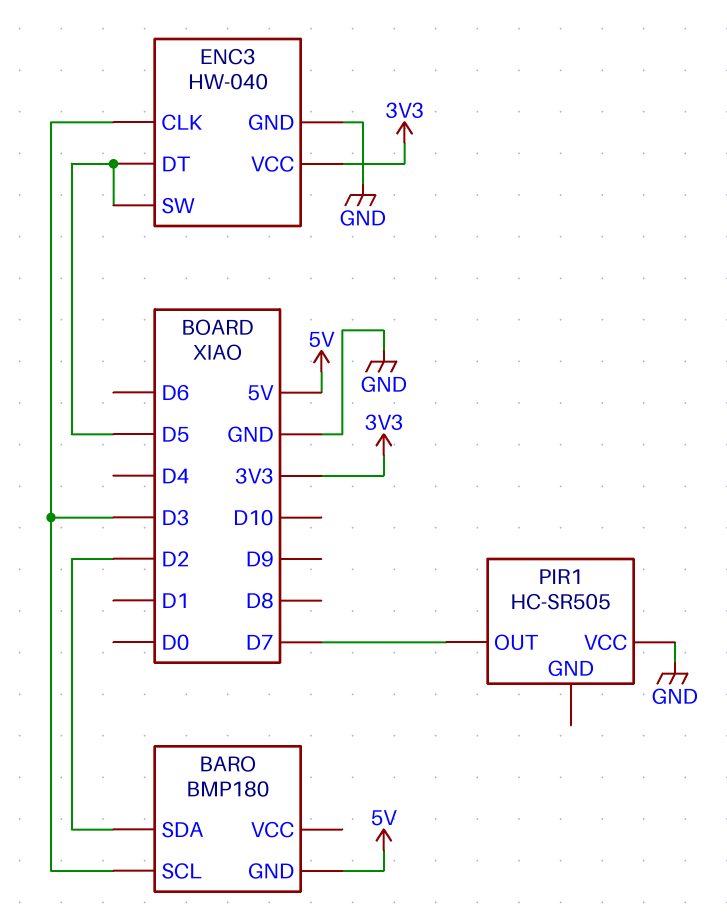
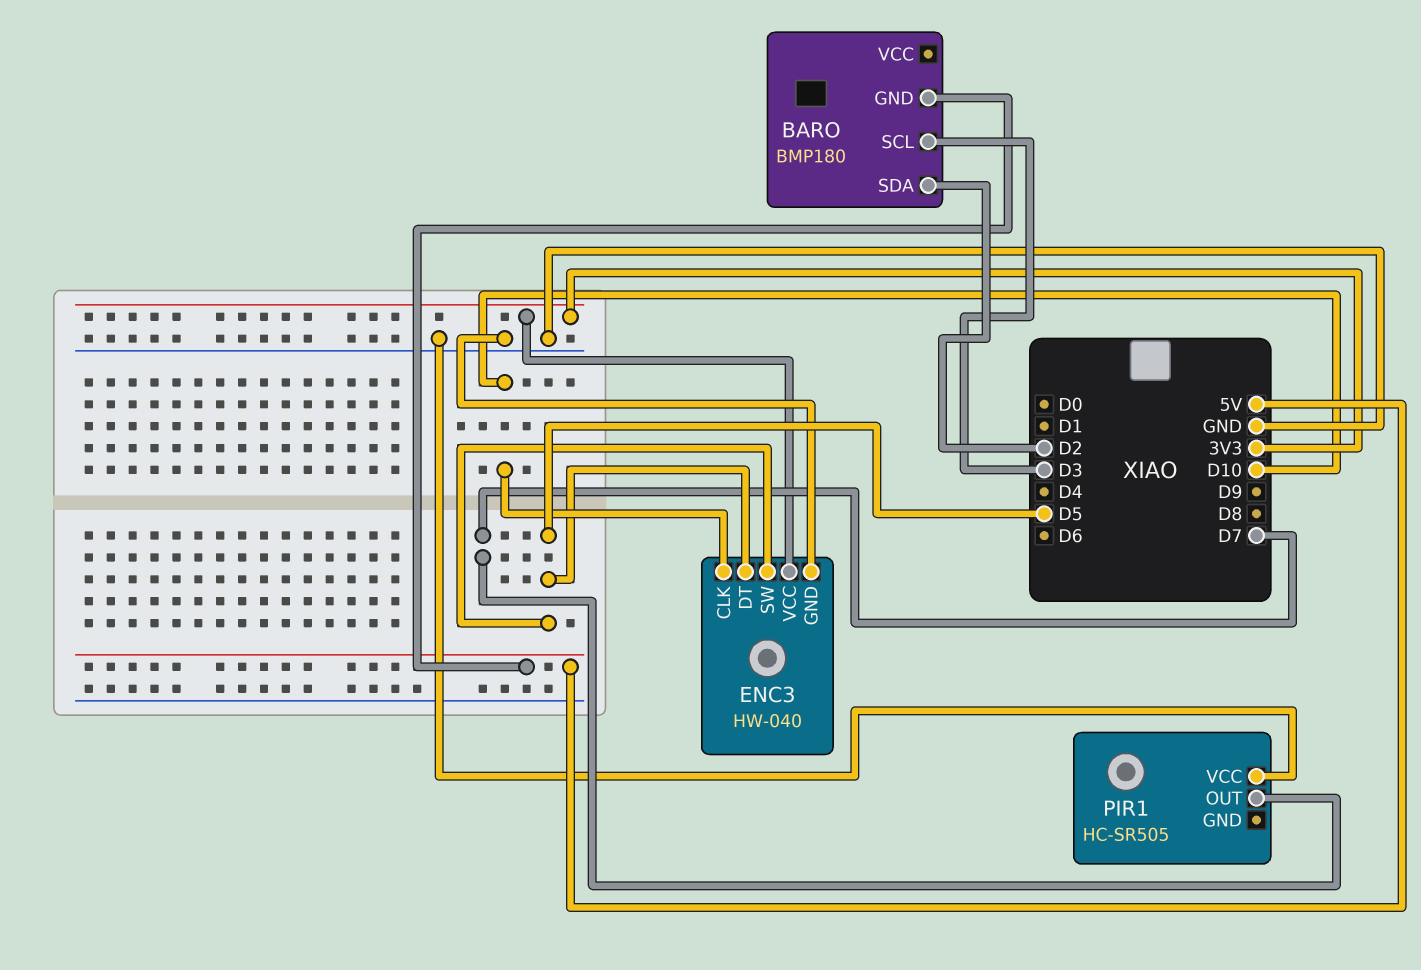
ENC3 pin CLK: D3 -> D10

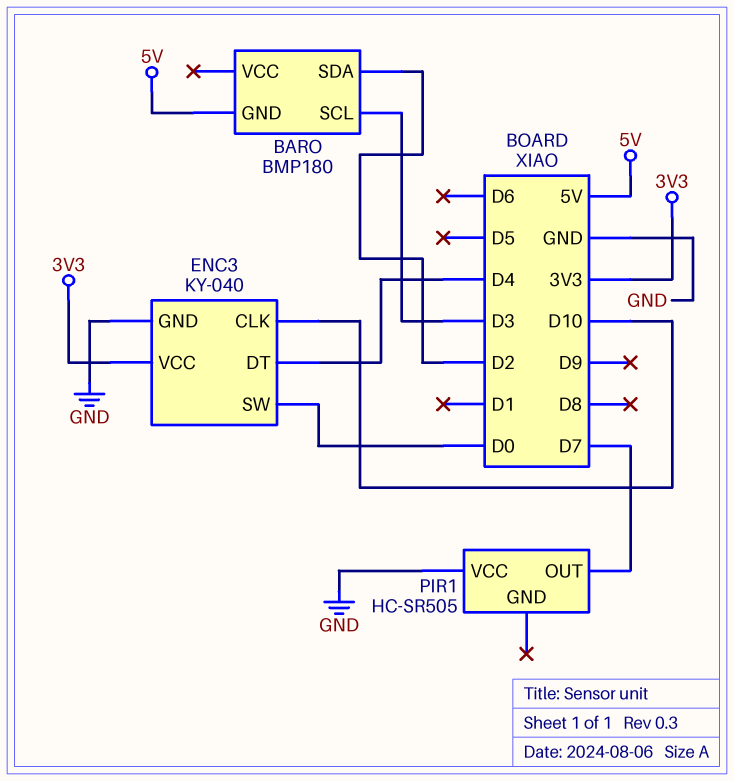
ENC3: HW-040 -> KY-040
ENC3 pin DT: D5 -> D4
ENC3 pin SW: D5 -> D0

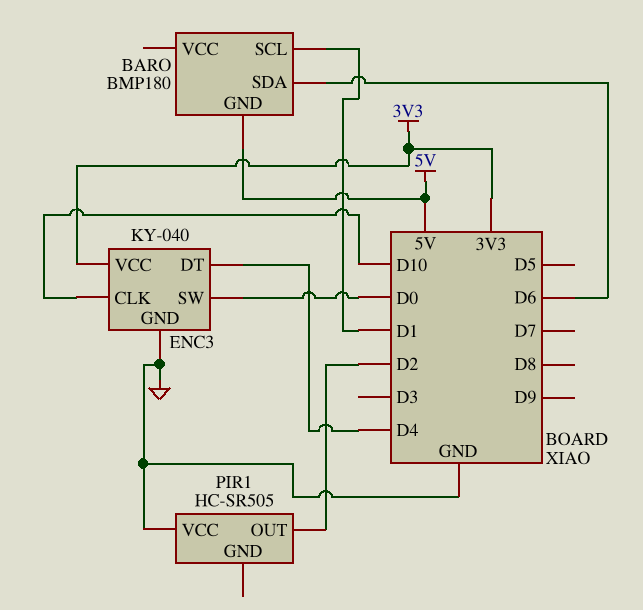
BARO pin SCL: D3 -> D1
BARO pin SDA: D2 -> D6
PIR1 pin OUT: D7 -> D2

